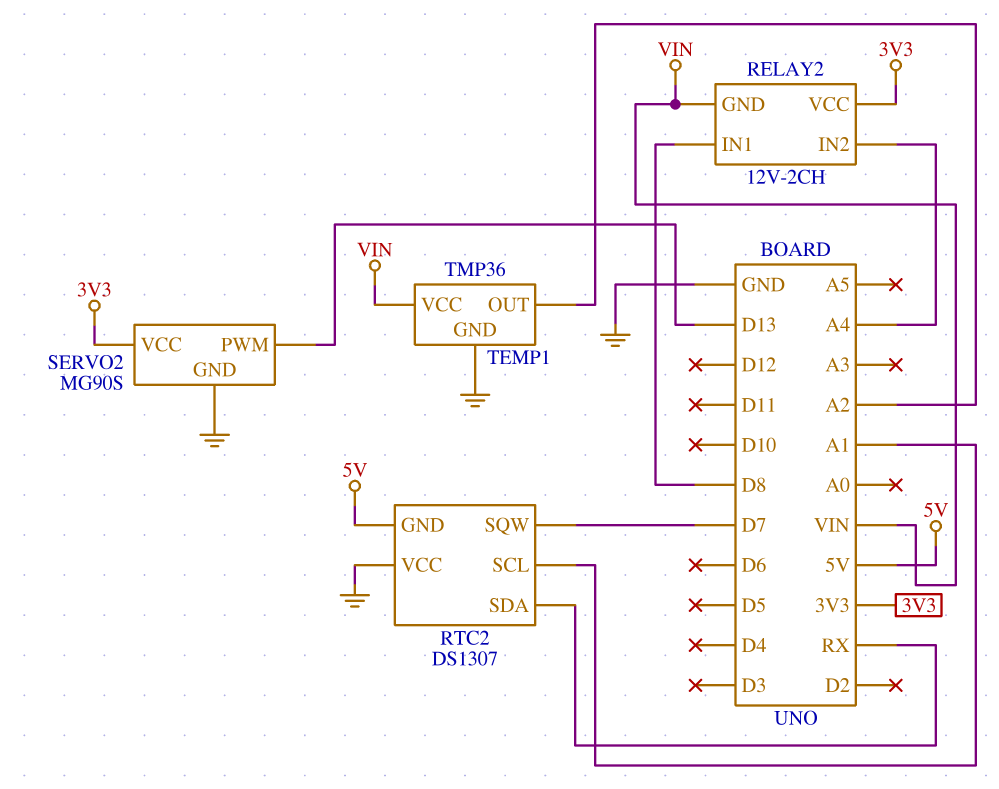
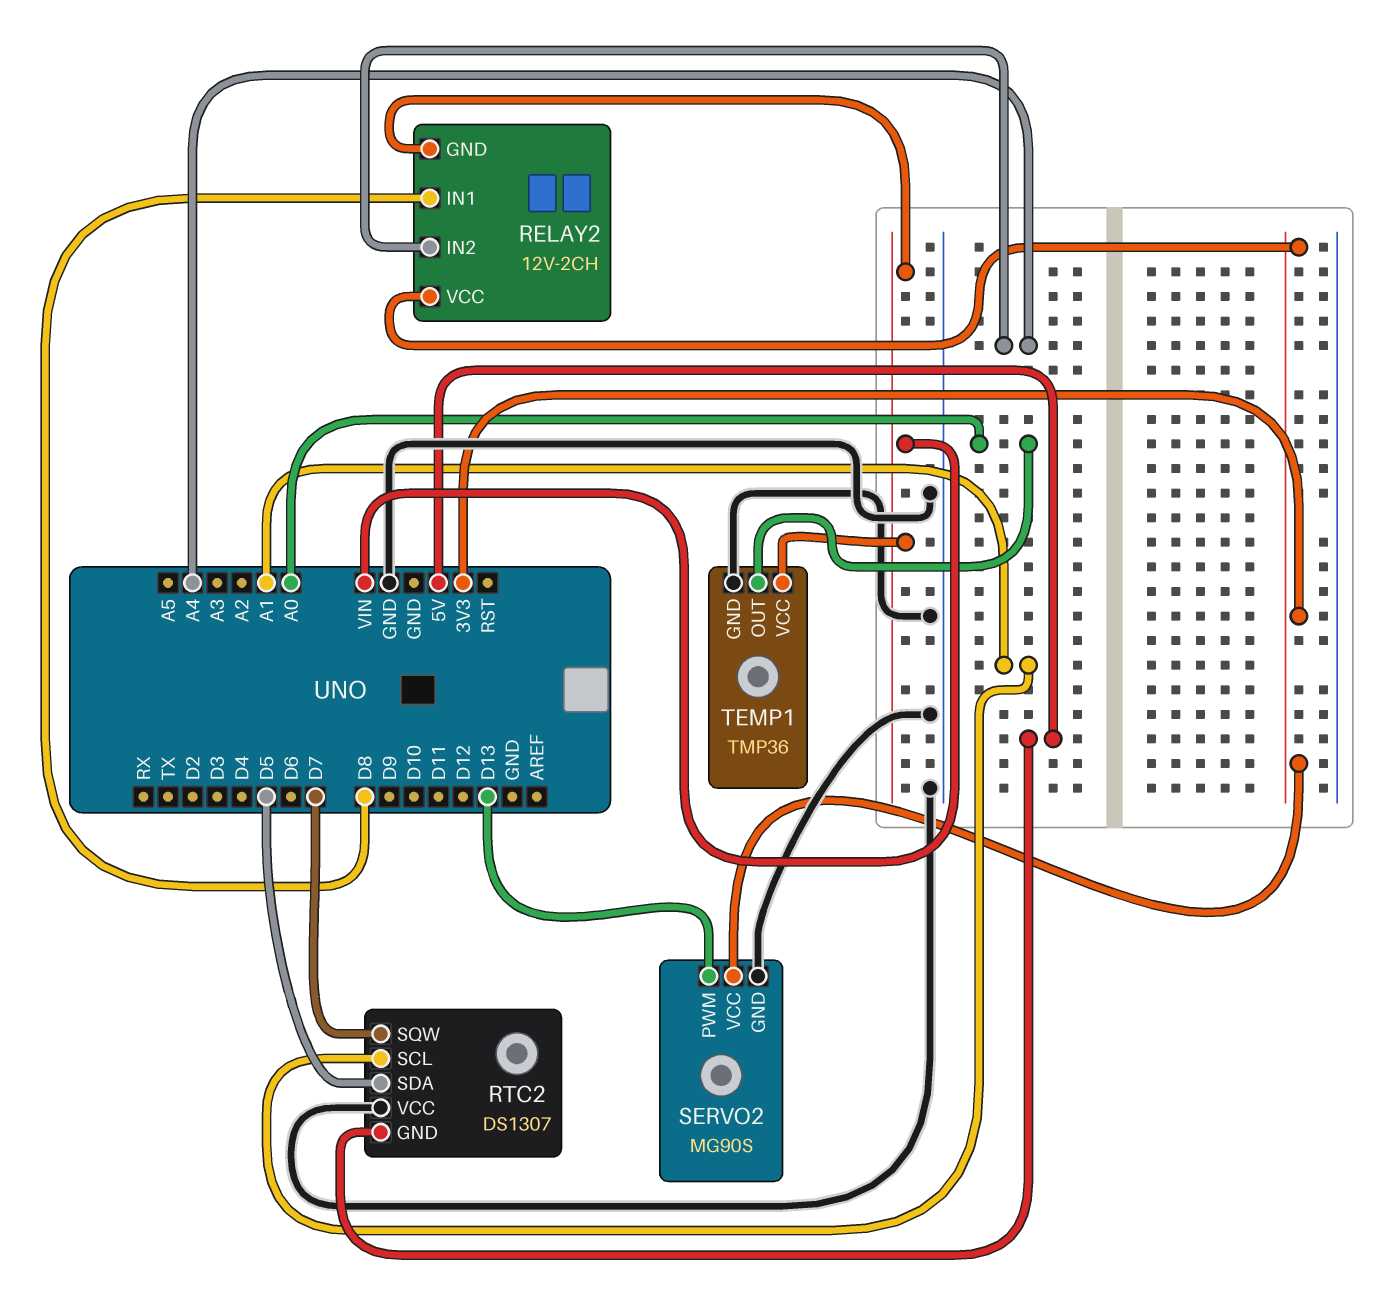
RTC2 pin SDA: RX -> D5
TEMP1 pin OUT: A2 -> A0

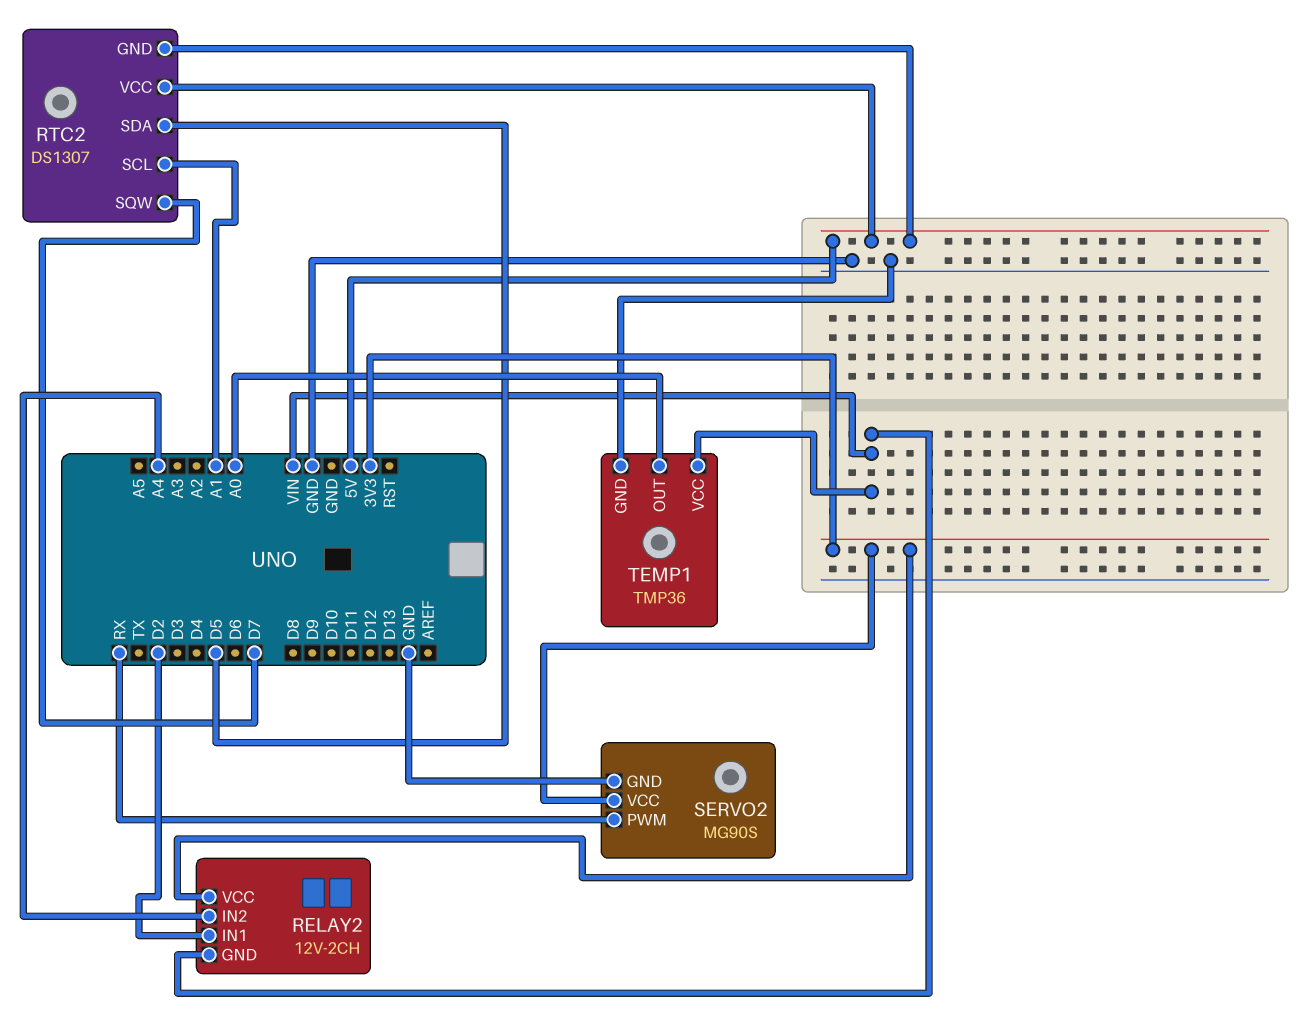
RELAY2 pin IN1: D8 -> D2
RTC2 pin VCC: GND -> 5V
SERVO2 pin PWM: D13 -> RX

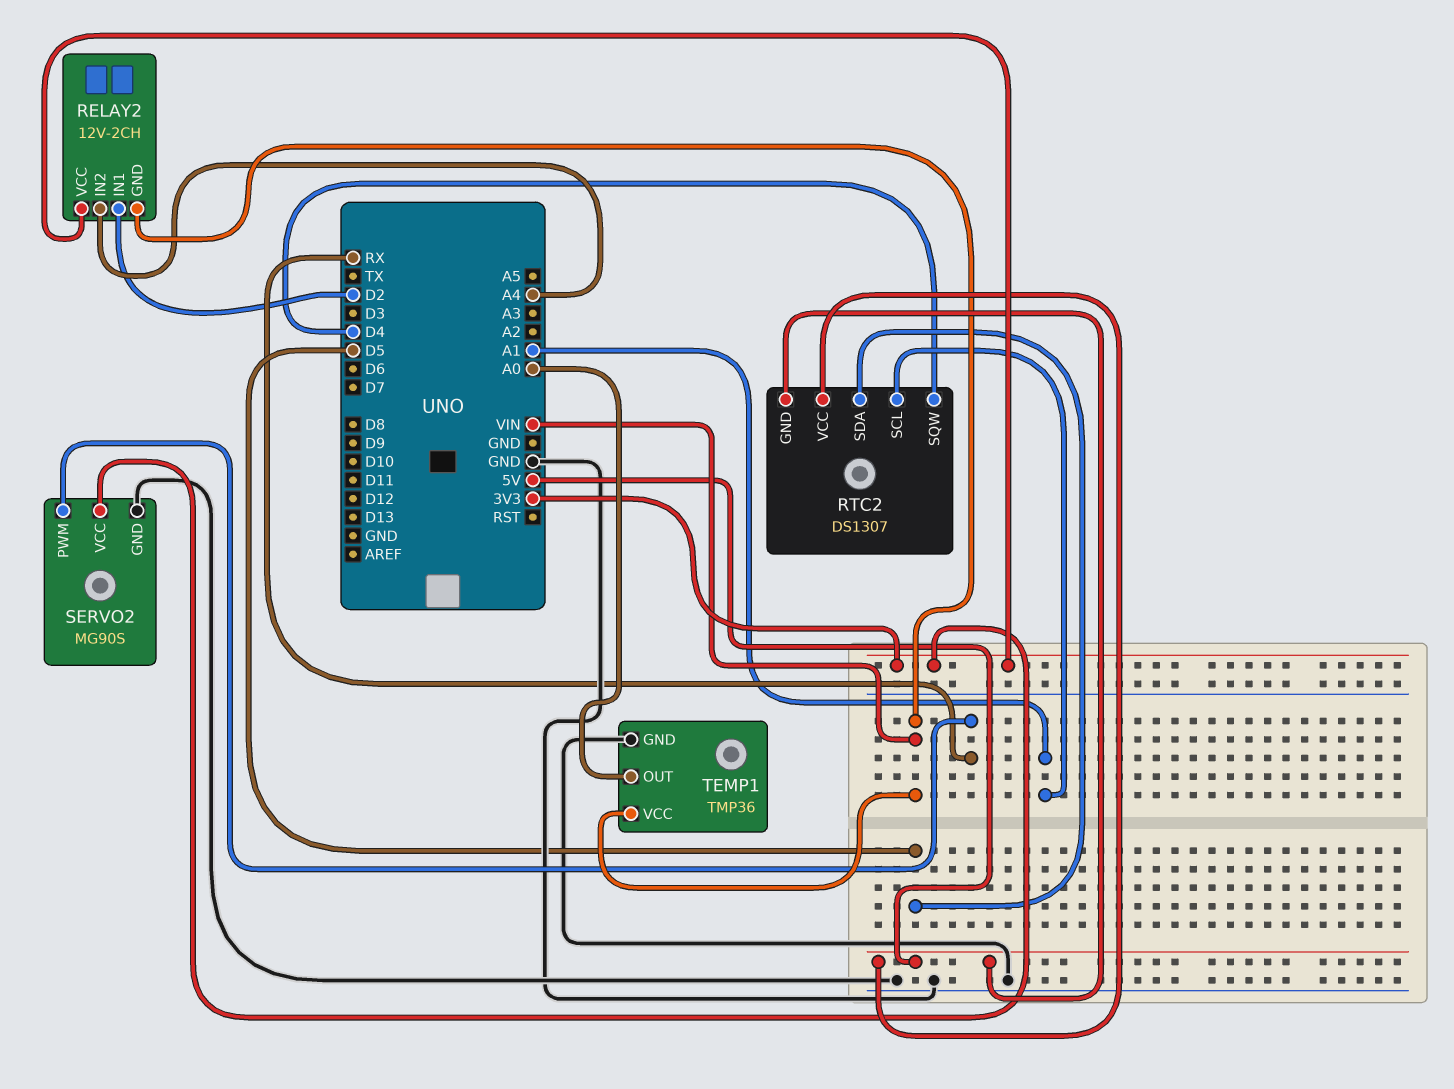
RTC2 pin SQW: D7 -> D4

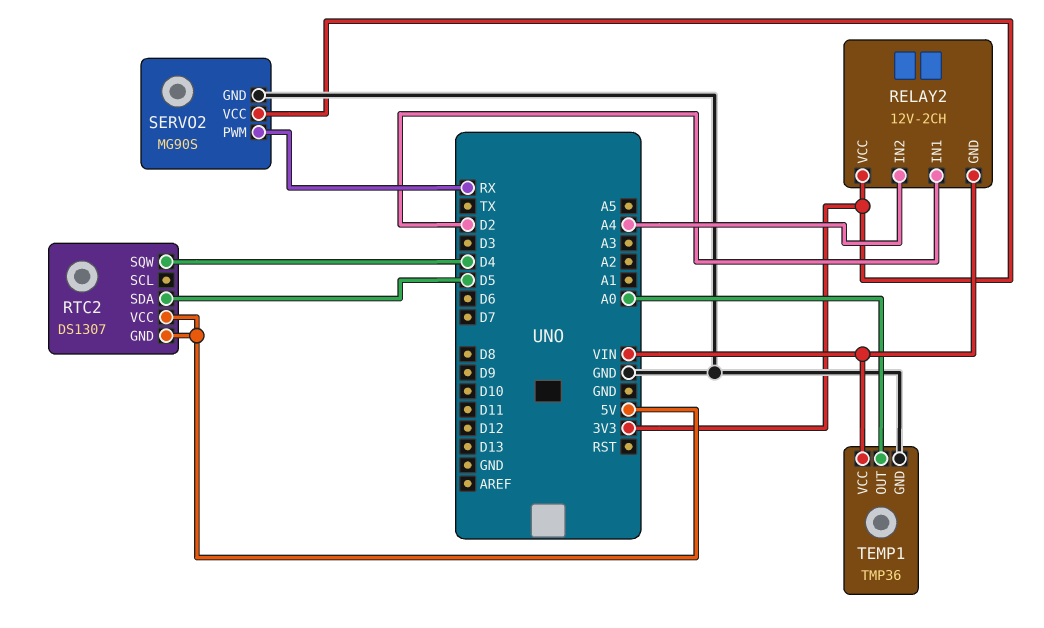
RTC2 pin SCL: A1 -> none

